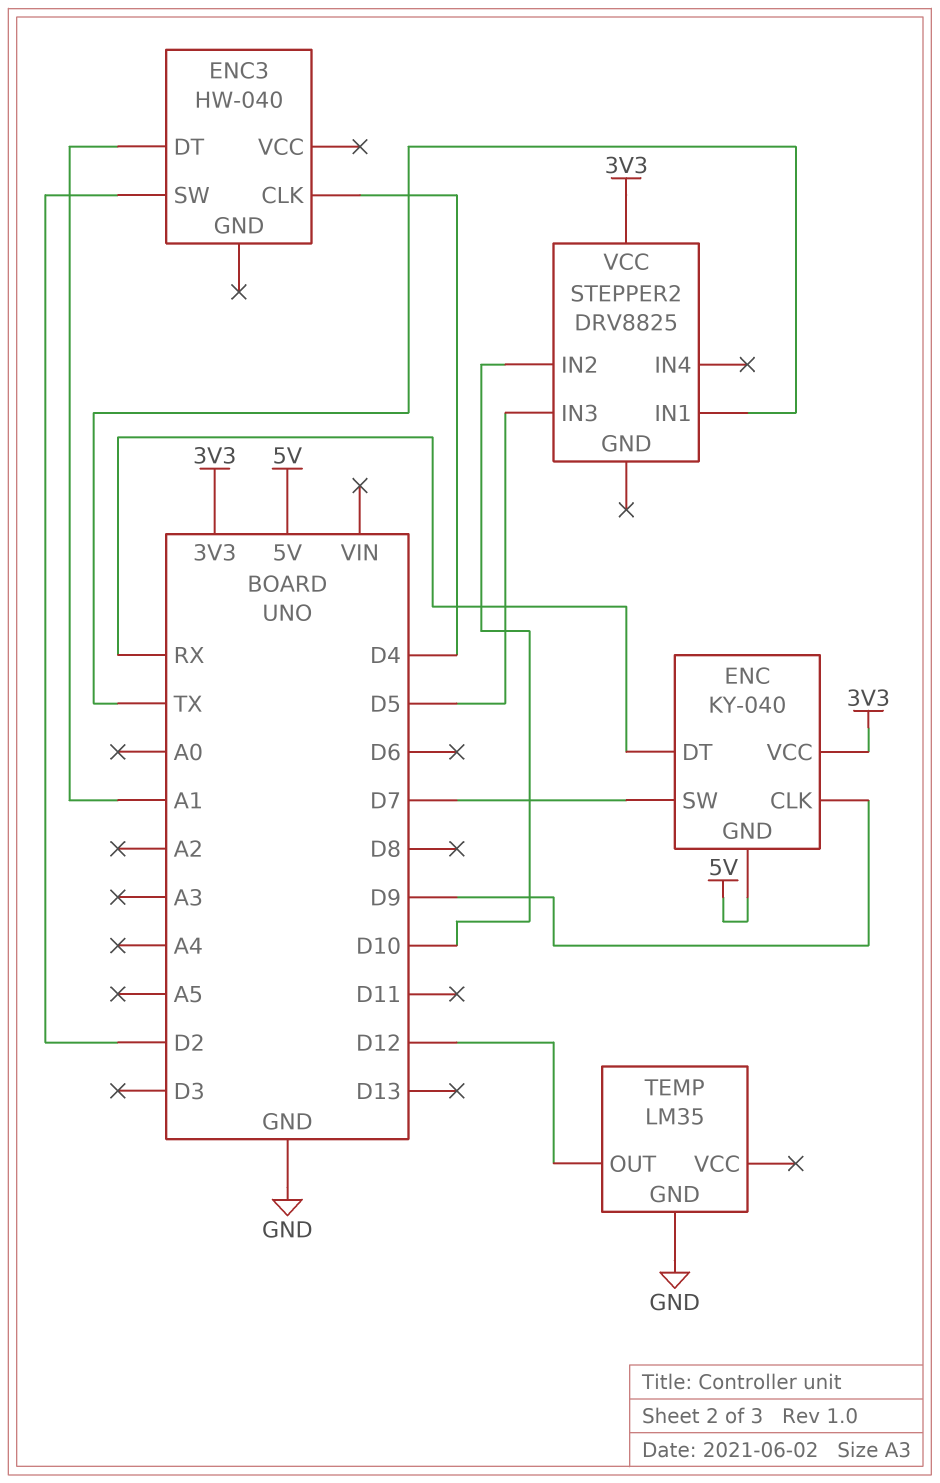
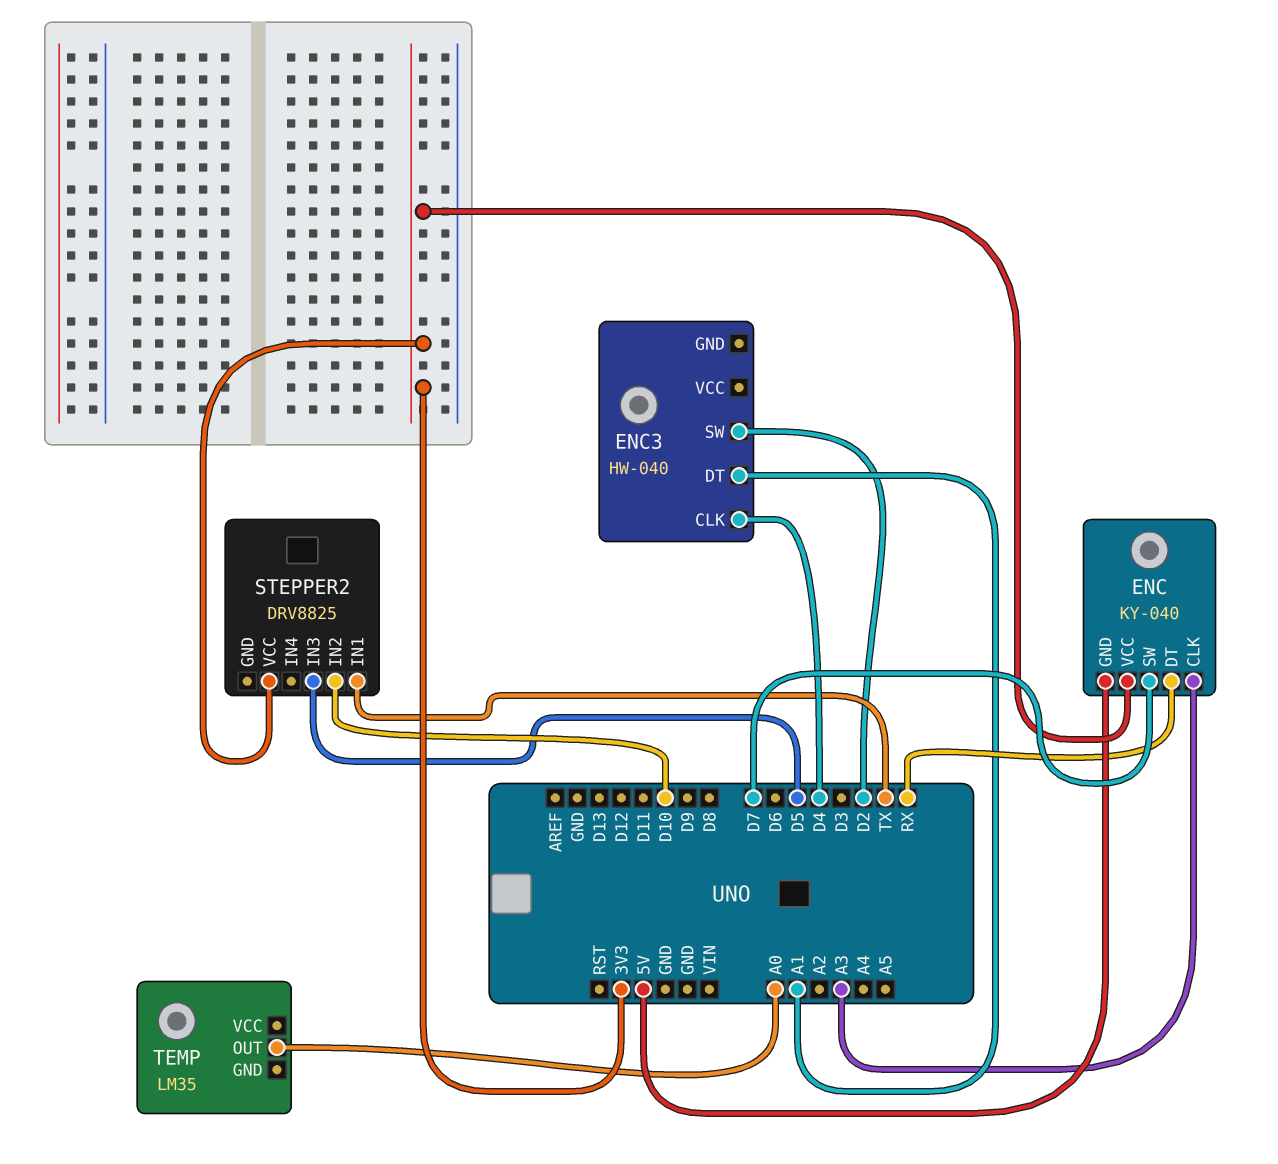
ENC pin CLK: D9 -> A3
TEMP pin GND: GND -> none
TEMP pin OUT: D12 -> A0

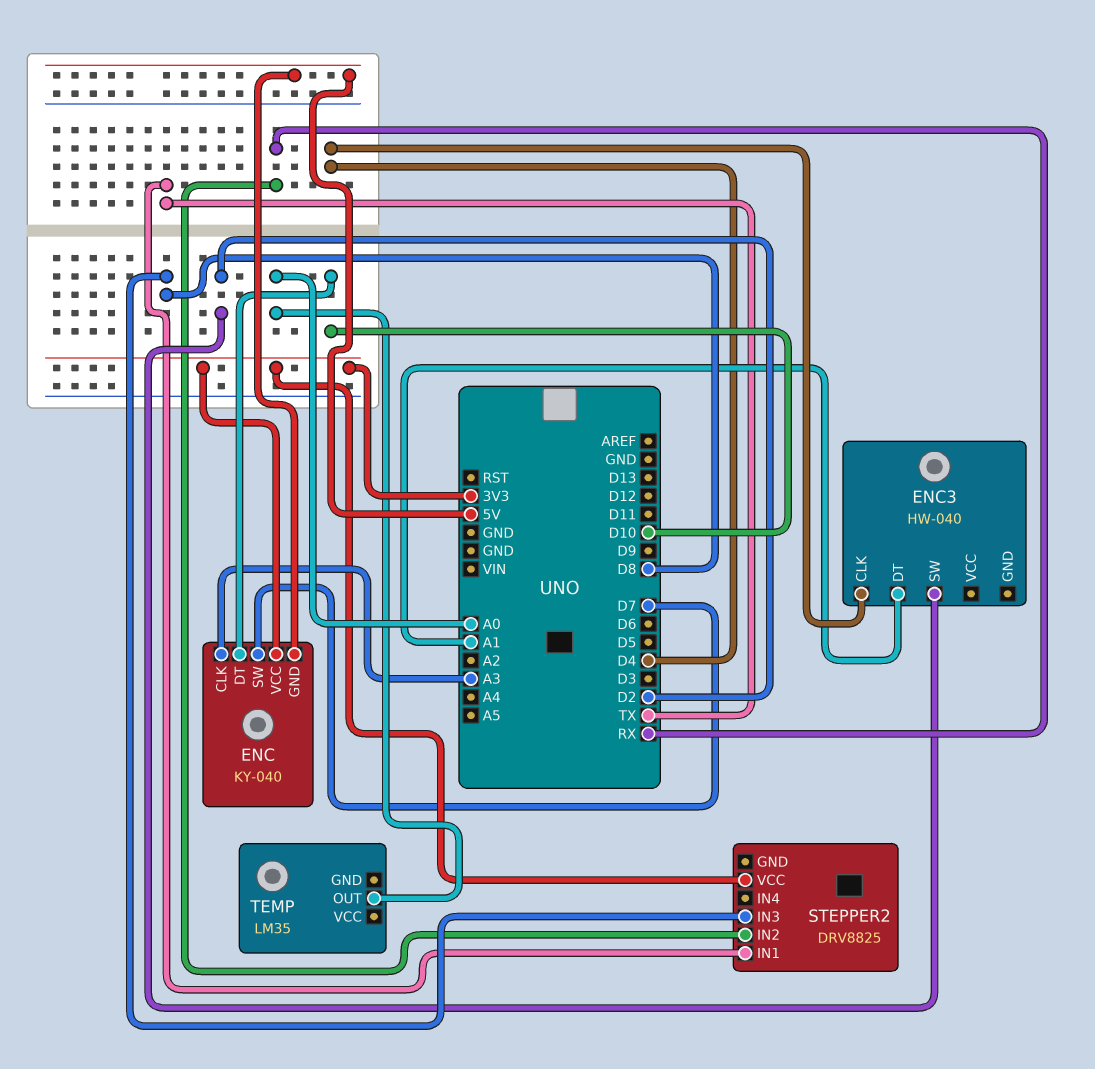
ENC pin DT: RX -> D10
STEPPER2 pin IN2: D10 -> RX
STEPPER2 pin IN3: D5 -> D8

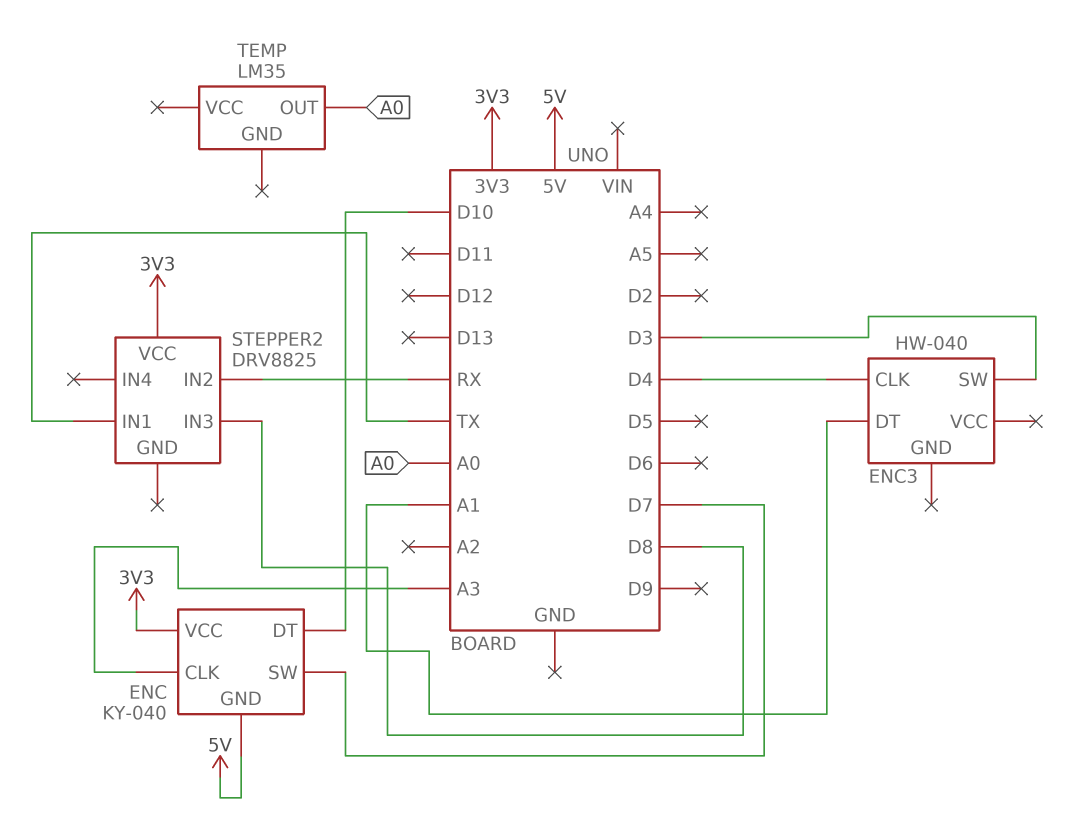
ENC3 pin SW: D2 -> D3

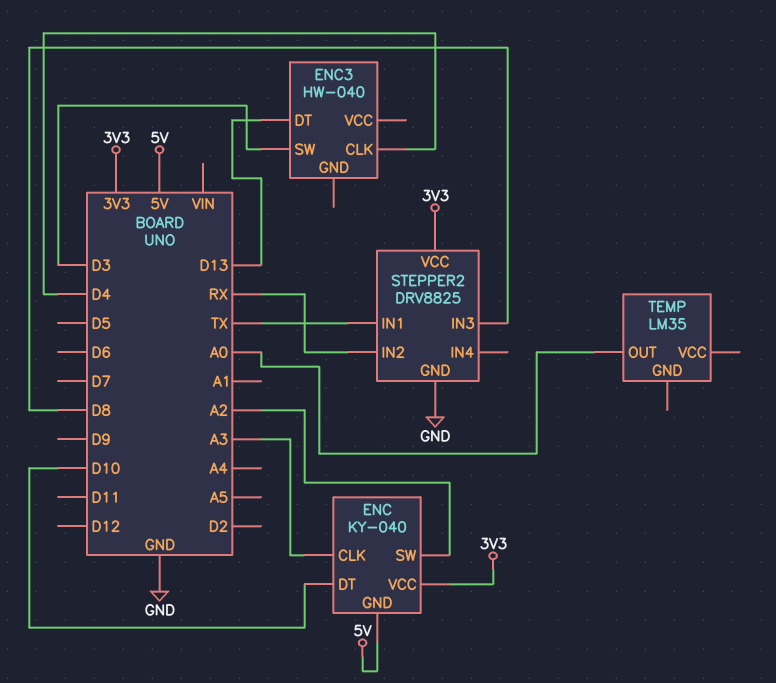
ENC pin SW: D7 -> A2
ENC3 pin DT: A1 -> D13
STEPPER2 pin GND: none -> GND

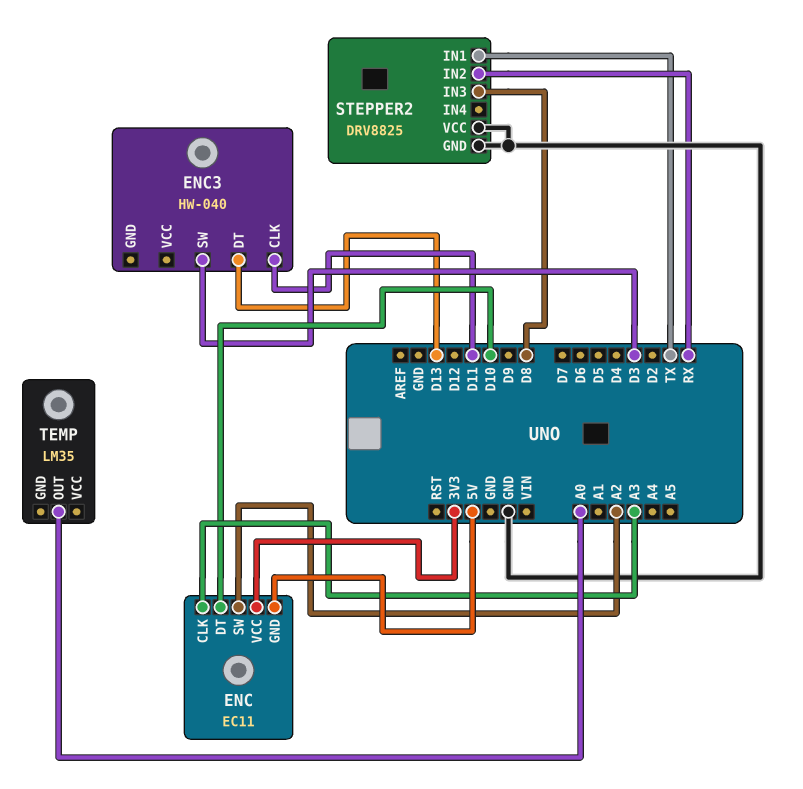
ENC: KY-040 -> EC11
ENC3 pin CLK: D4 -> D11
STEPPER2 pin VCC: 3V3 -> GND

